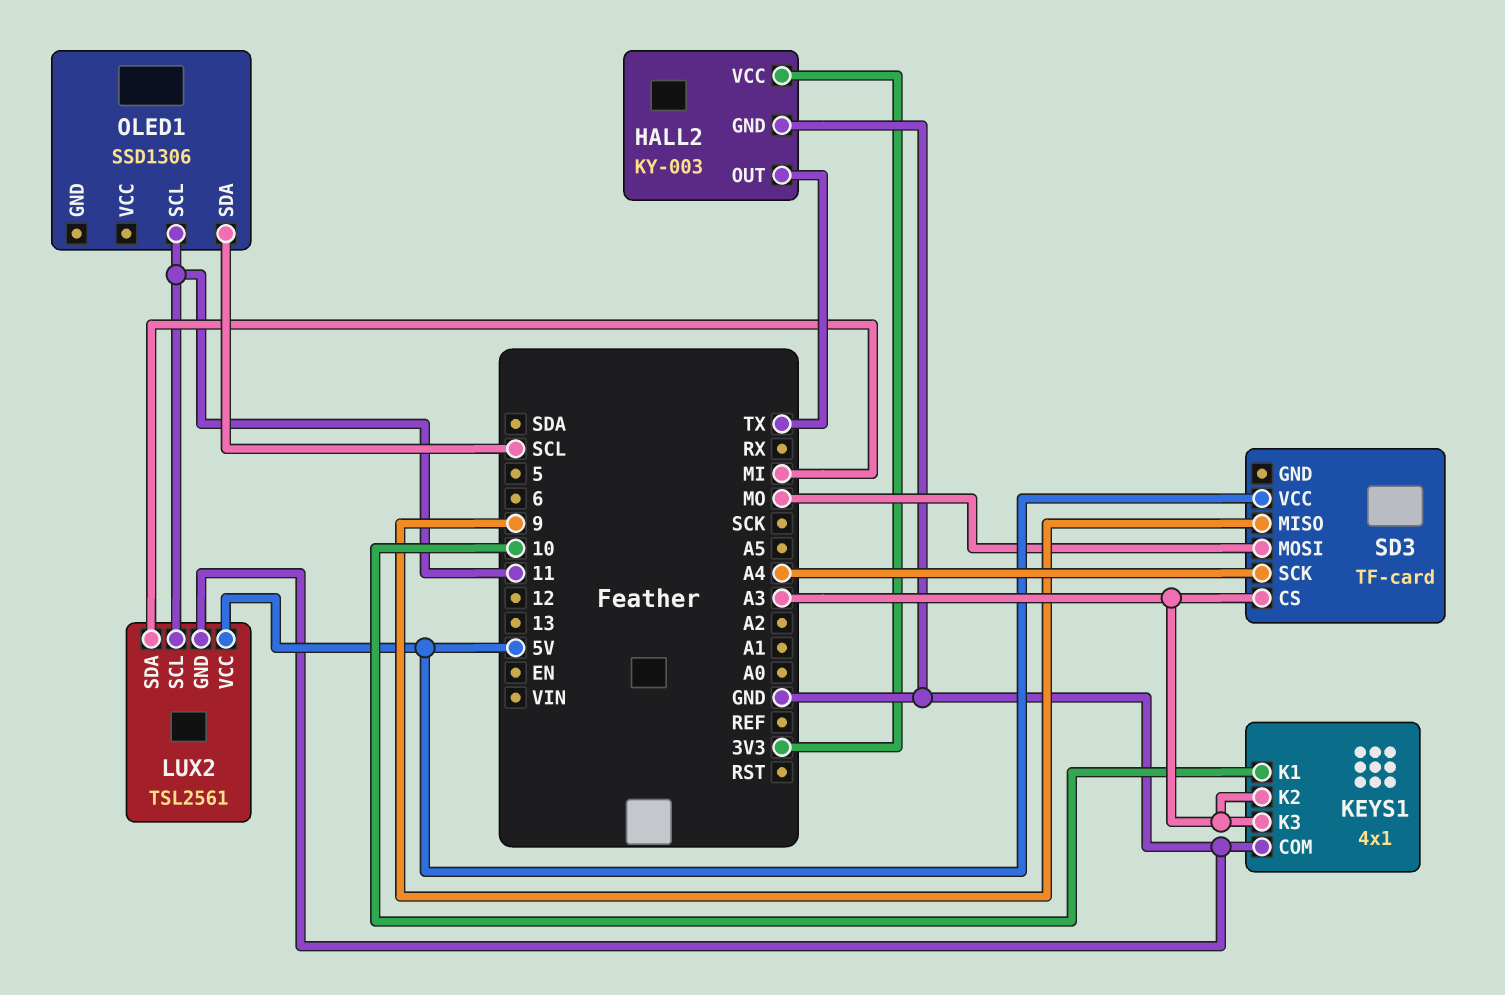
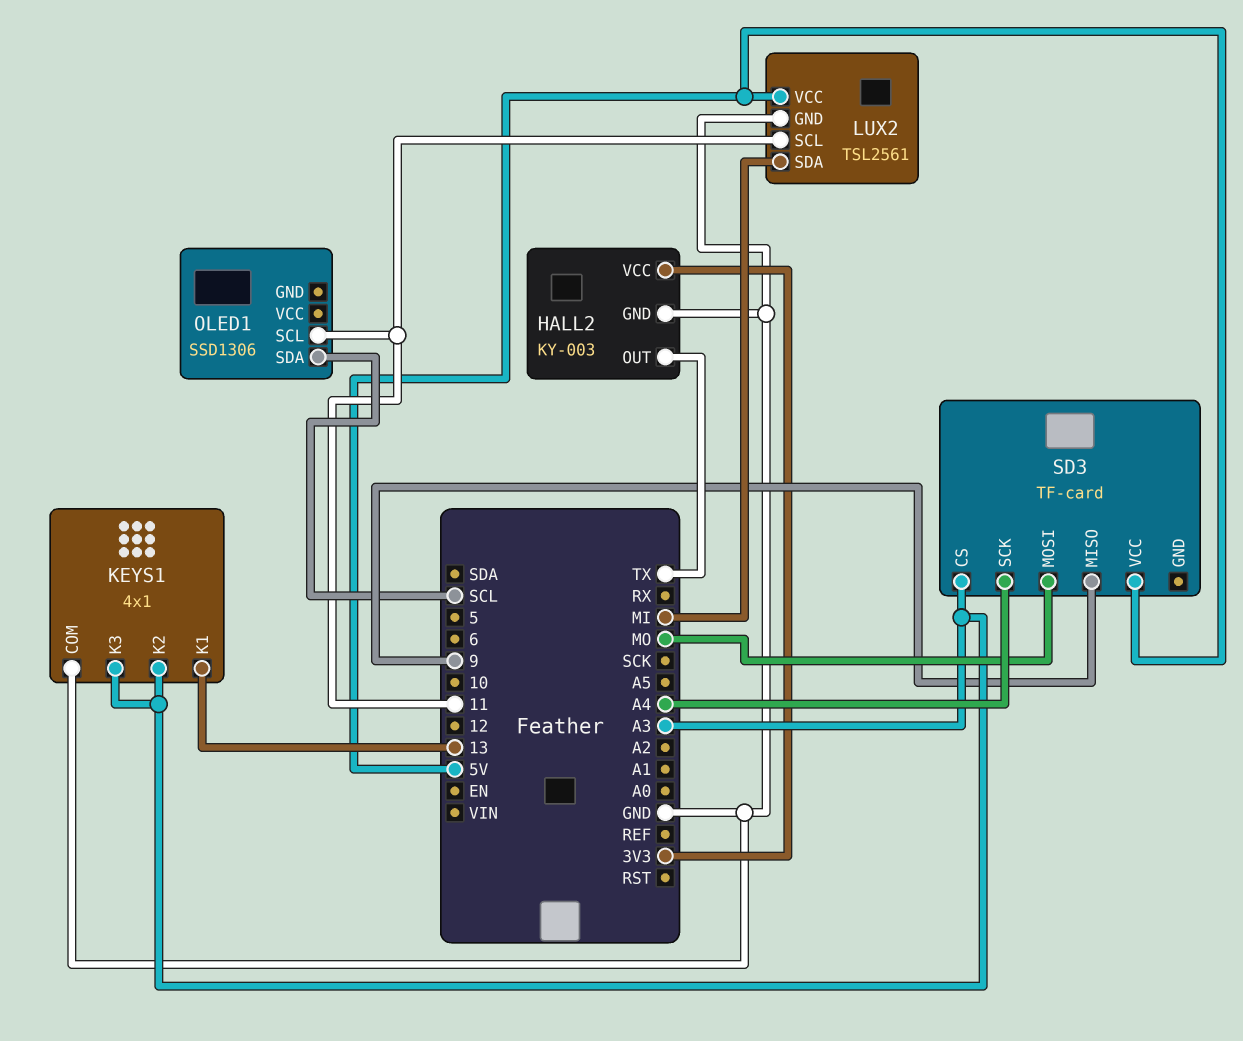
KEYS1 pin K1: 10 -> 13

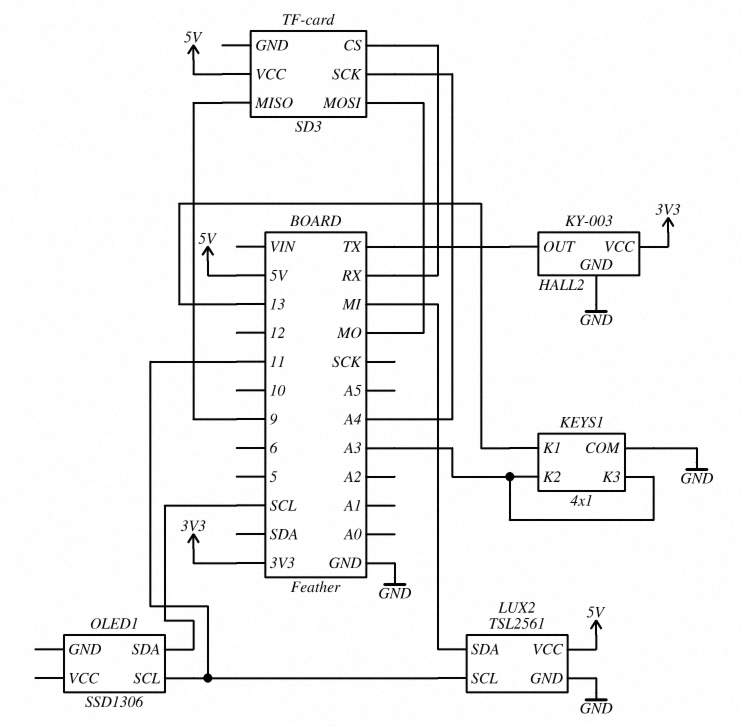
SD3 pin CS: A3 -> RX

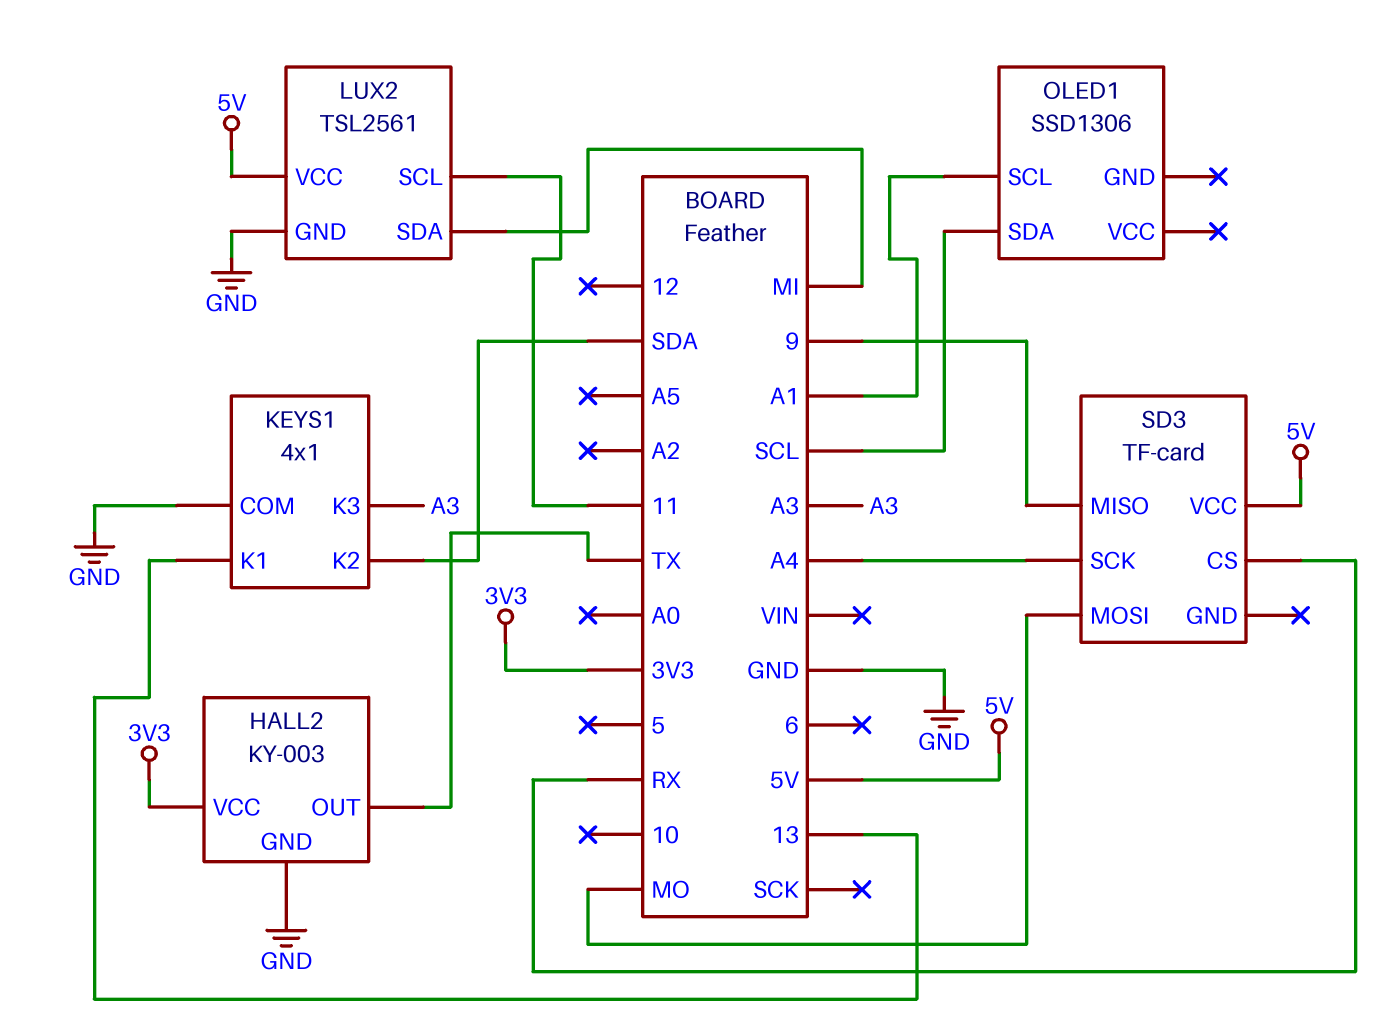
KEYS1 pin K2: A3 -> SDA
OLED1 pin SCL: 11 -> A1

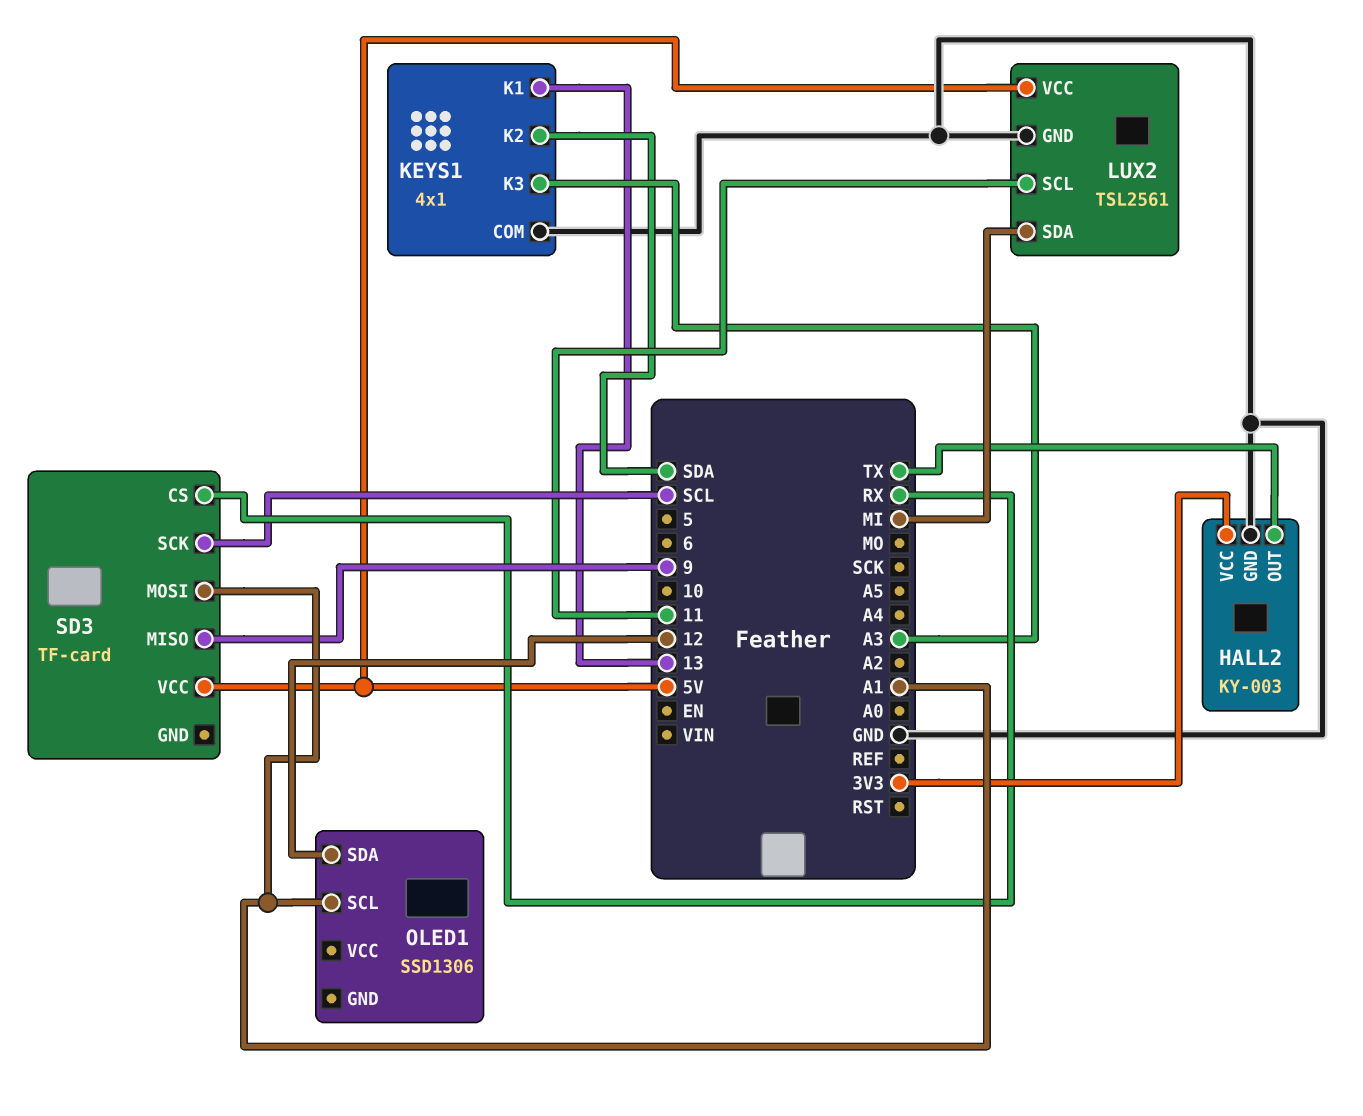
OLED1 pin SDA: SCL -> 12
SD3 pin MOSI: MO -> A1
SD3 pin SCK: A4 -> SCL

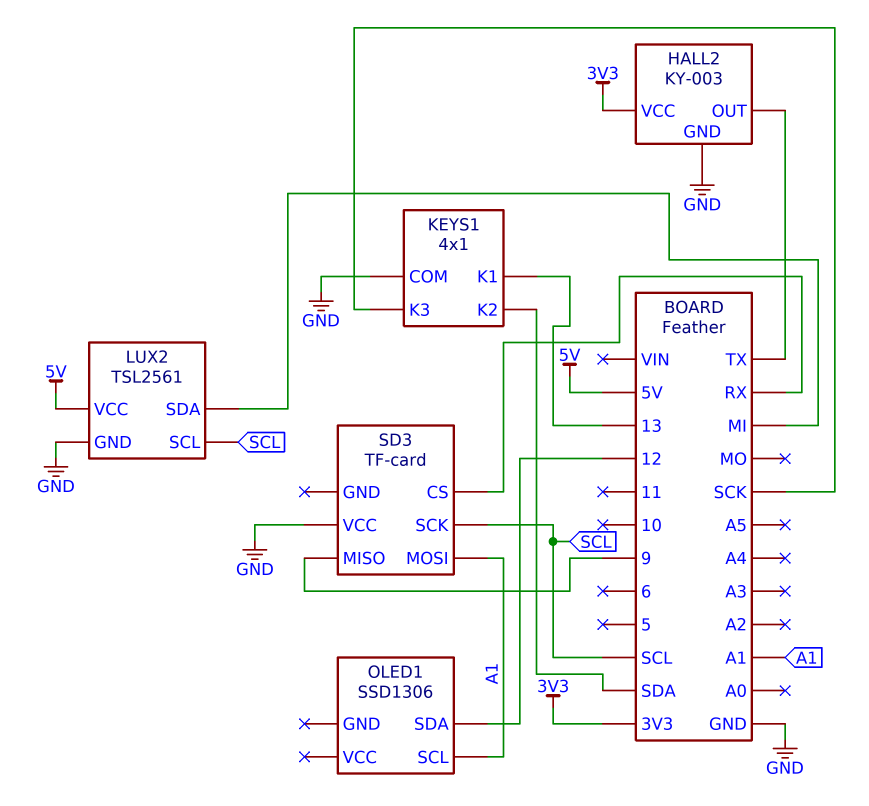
KEYS1 pin K3: A3 -> SCK
LUX2 pin SCL: 11 -> SCL
SD3 pin VCC: 5V -> GND

